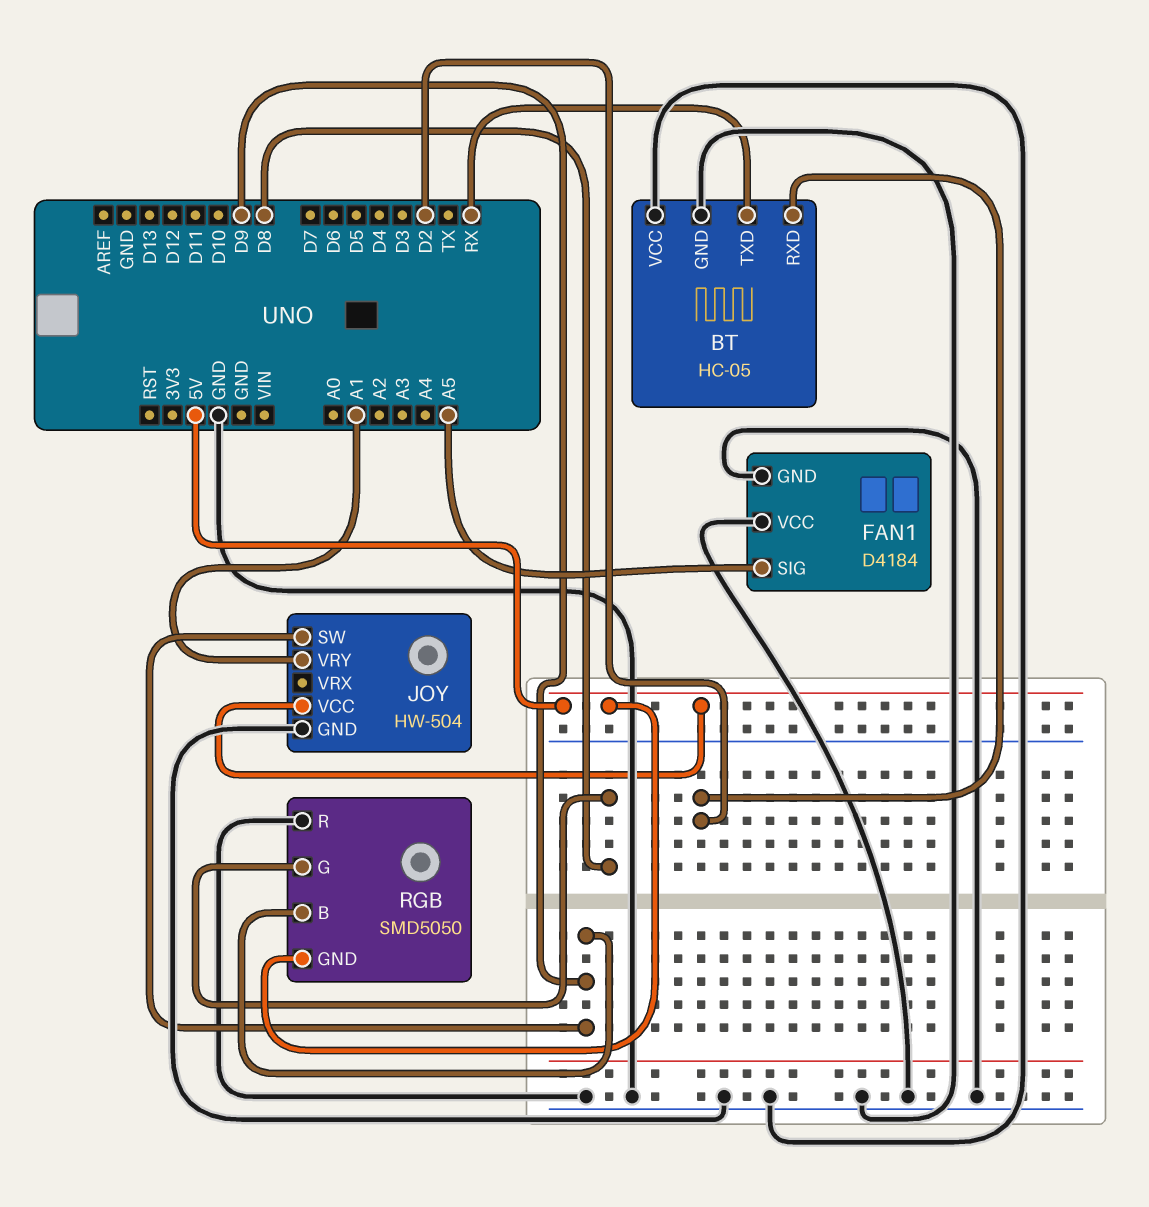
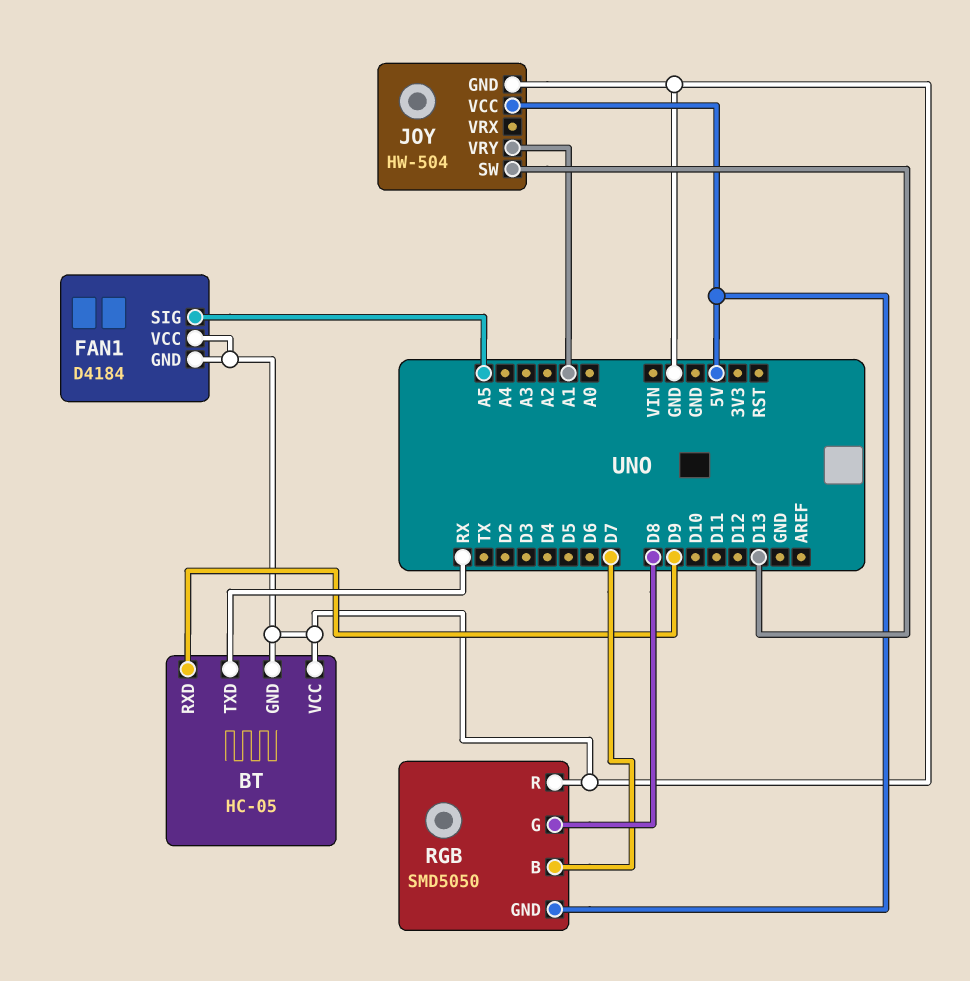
BT pin RXD: D2 -> D9
JOY pin SW: D9 -> D13
RGB pin B: D9 -> D7

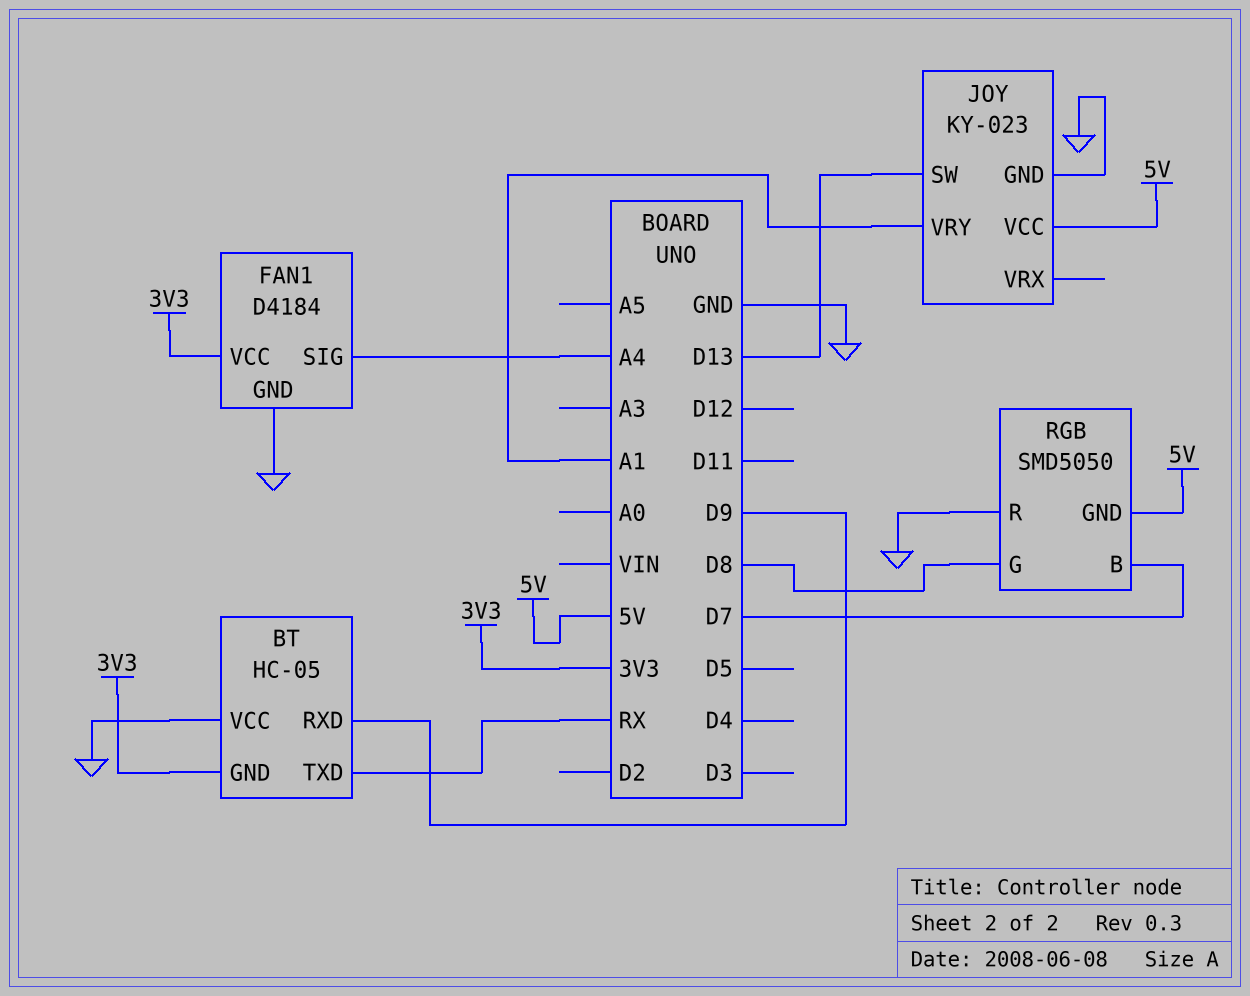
BT pin GND: GND -> 3V3
FAN1 pin SIG: A5 -> A4
FAN1 pin VCC: GND -> 3V3
JOY: HW-504 -> KY-023

